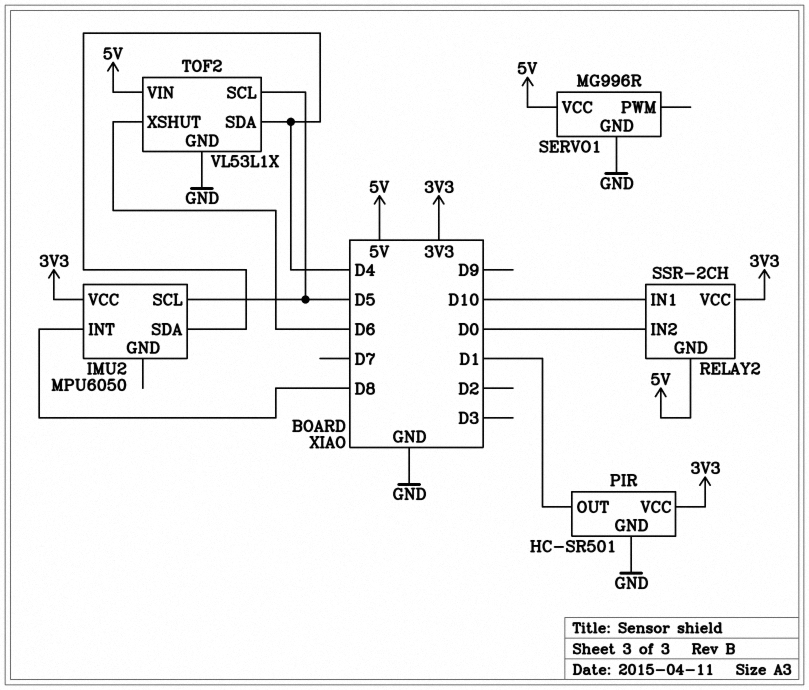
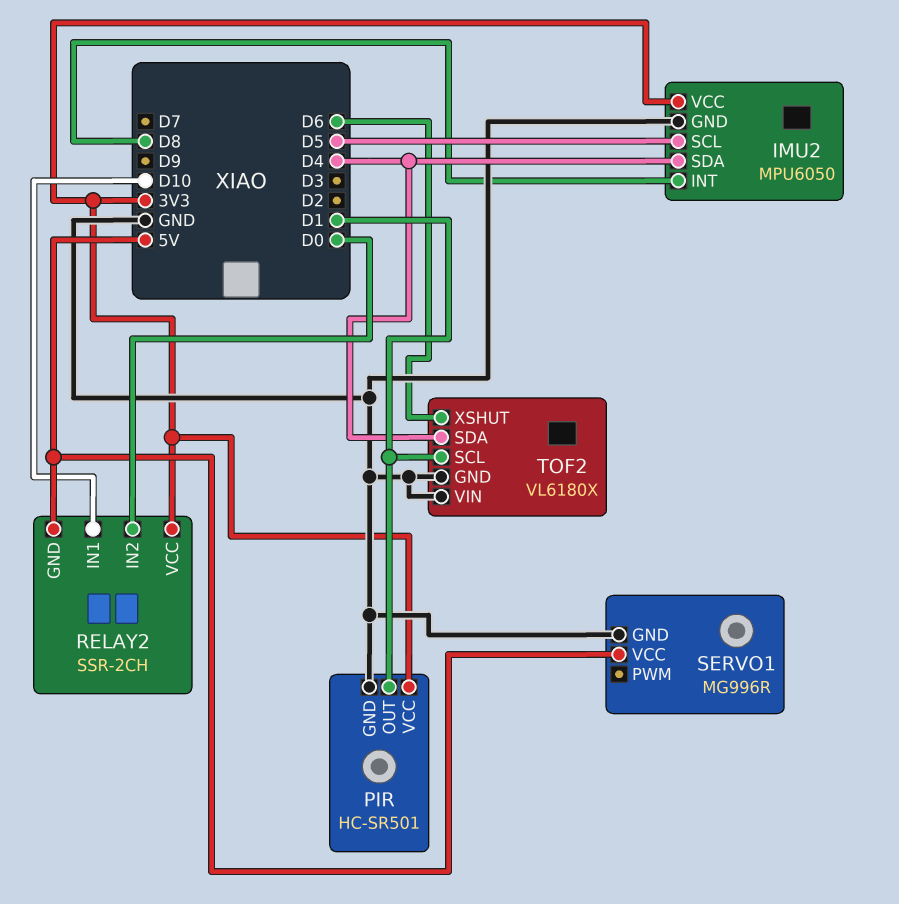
IMU2 pin GND: none -> GND
TOF2: VL53L1X -> VL6180X
TOF2 pin SCL: D5 -> D1
TOF2 pin VIN: 5V -> GND

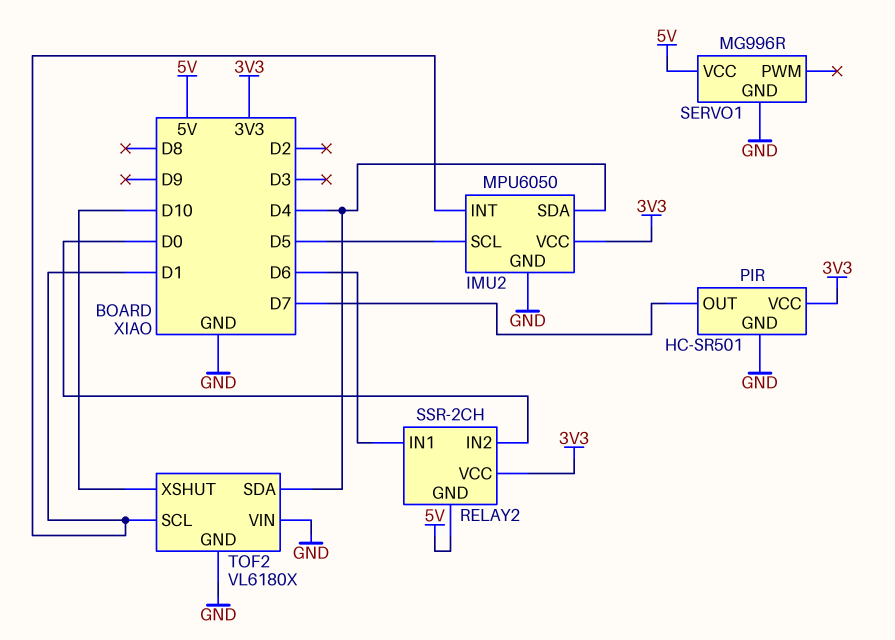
IMU2 pin INT: D8 -> D1
PIR pin OUT: D1 -> D7
RELAY2 pin IN1: D10 -> D6
TOF2 pin XSHUT: D6 -> D10

